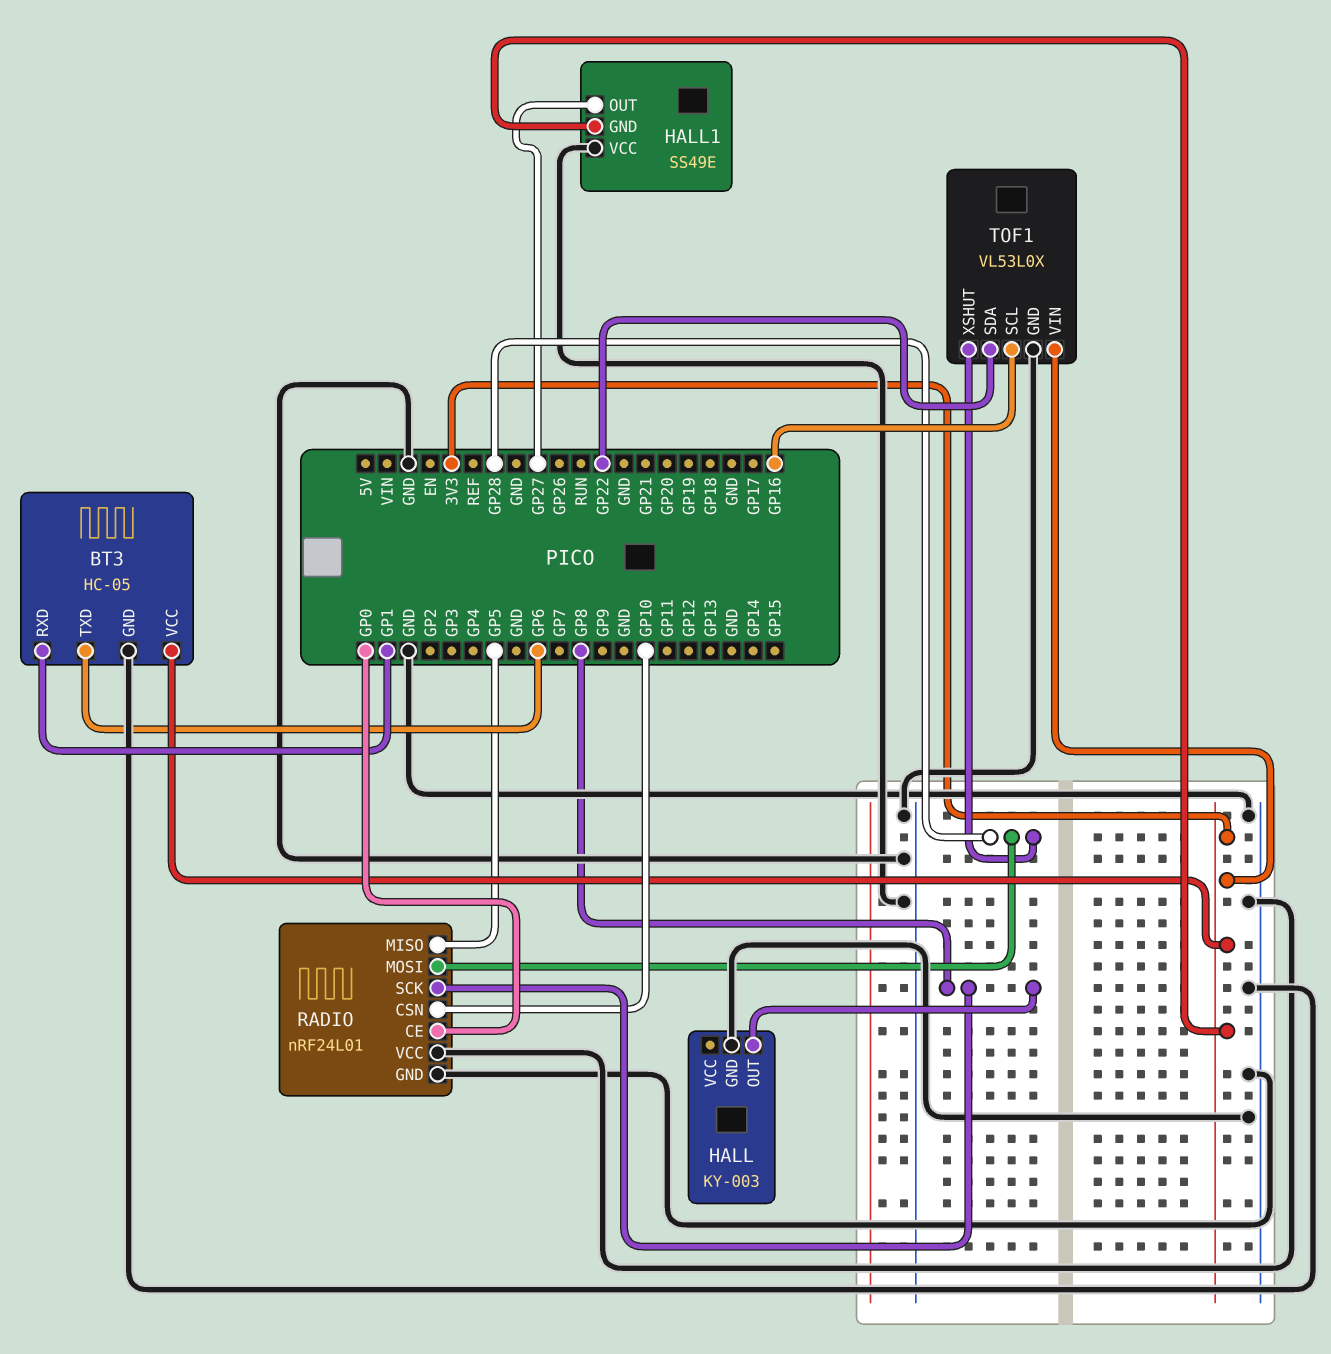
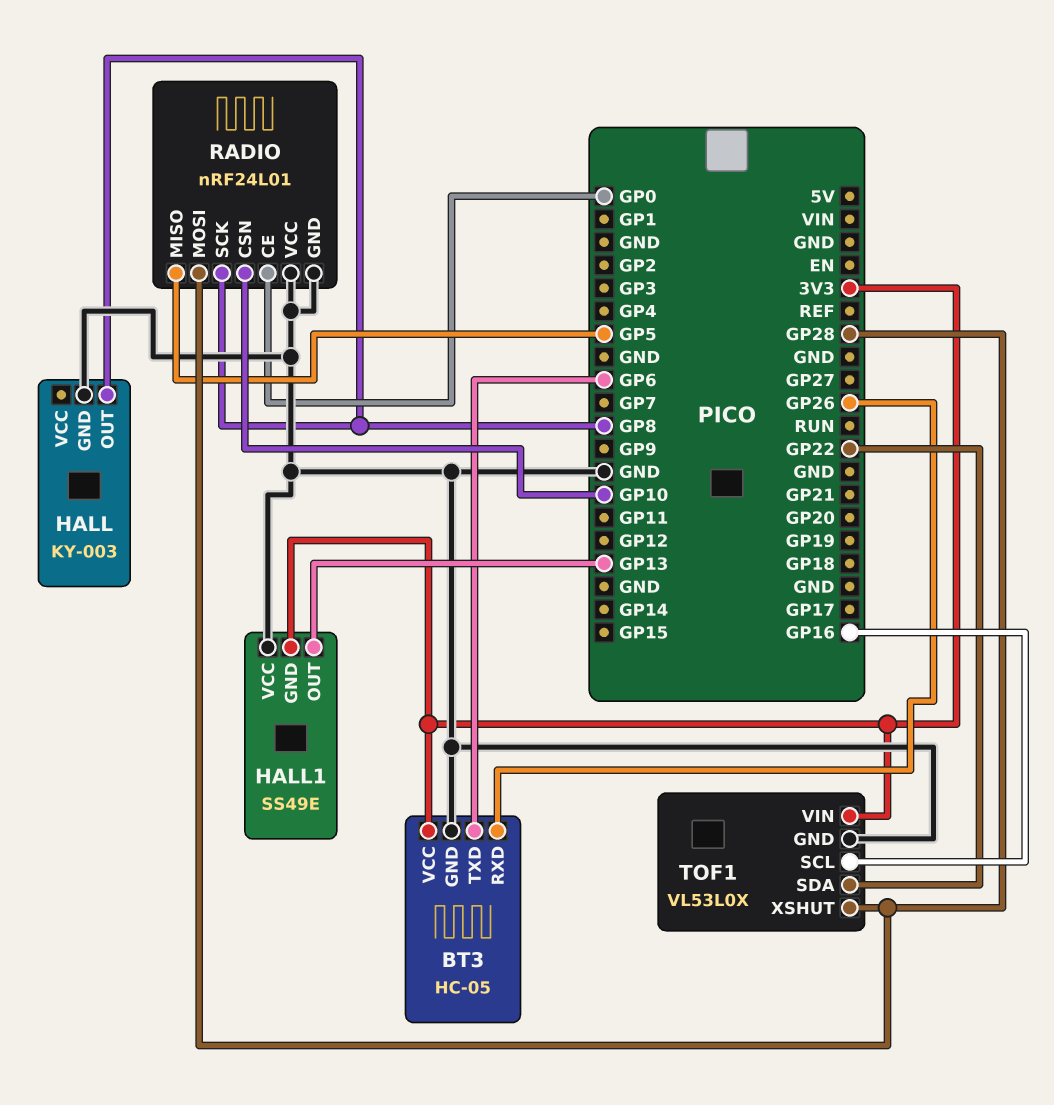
BT3 pin RXD: GP1 -> GP26
HALL1 pin OUT: GP27 -> GP13

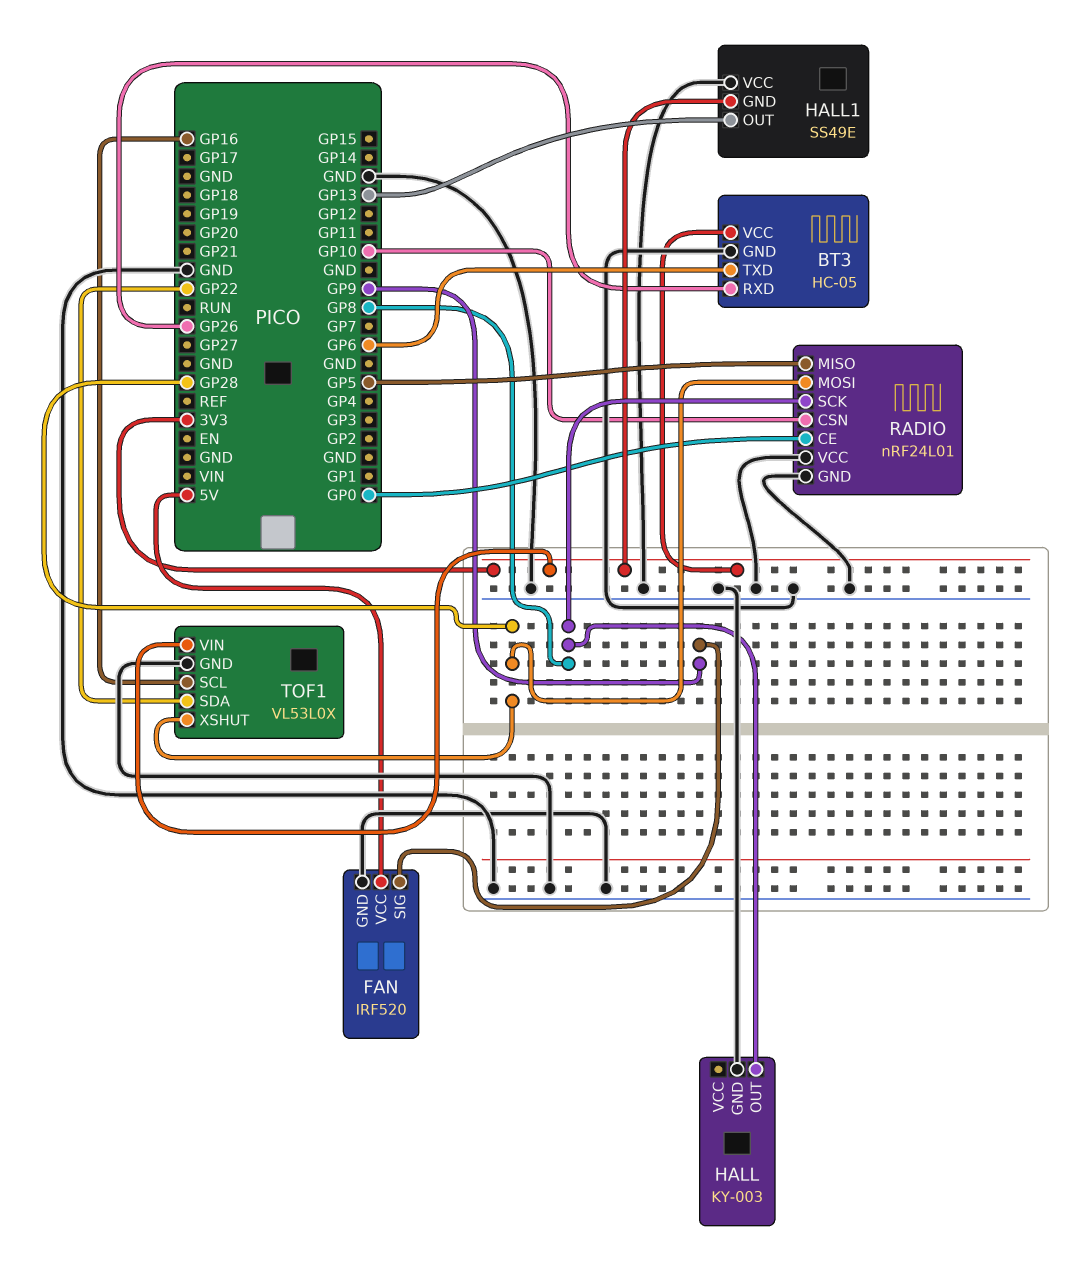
FAN: none -> IRF520
FAN pin GND: none -> GND
FAN pin SIG: none -> GP9
FAN pin VCC: none -> 5V

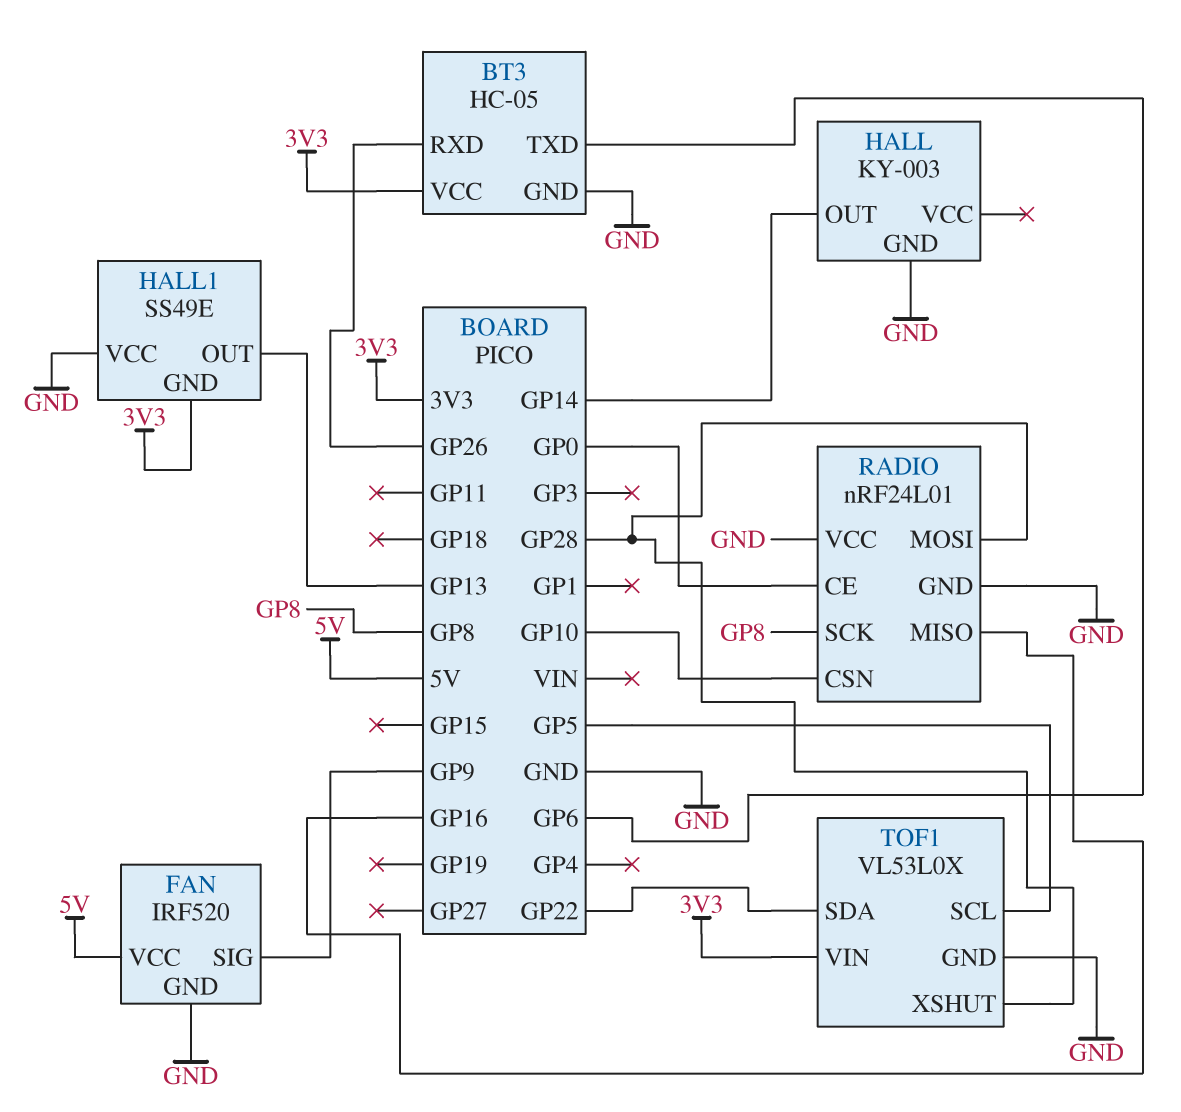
HALL pin OUT: GP8 -> GP14
RADIO pin MISO: GP5 -> GP16
TOF1 pin SCL: GP16 -> GP5

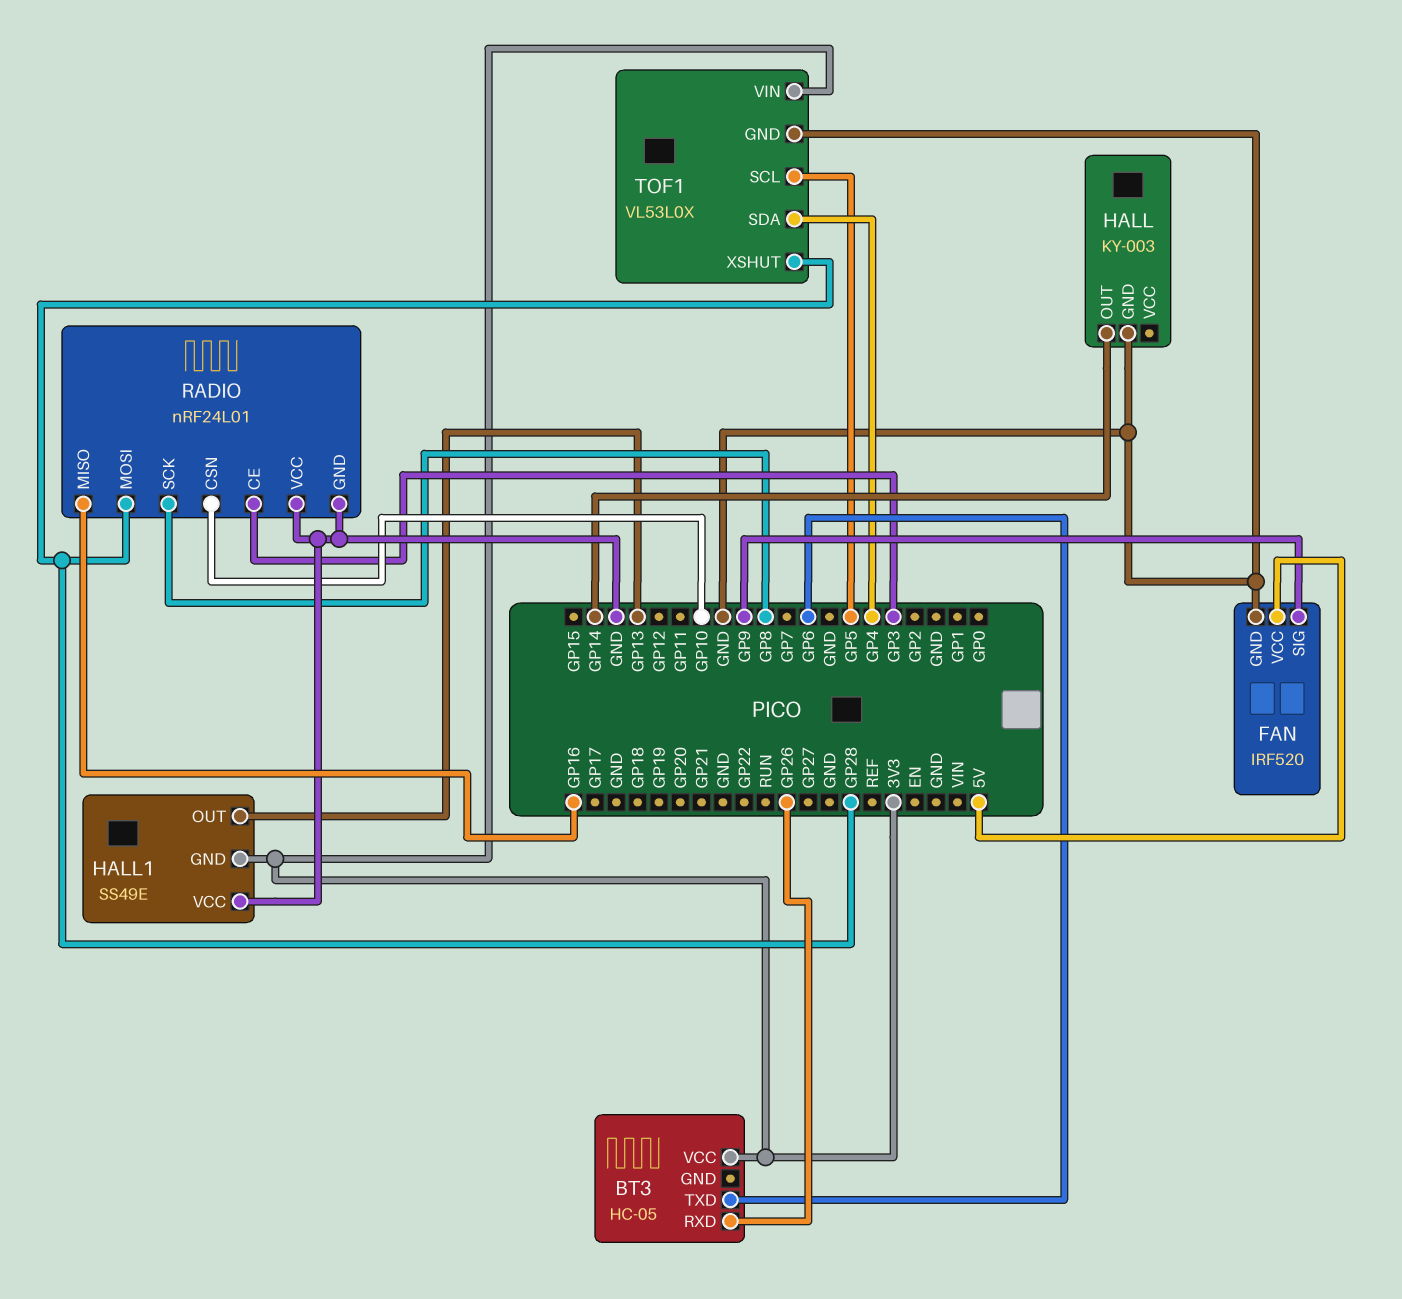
BT3 pin GND: GND -> none
RADIO pin CE: GP0 -> GP3
TOF1 pin SDA: GP22 -> GP4

